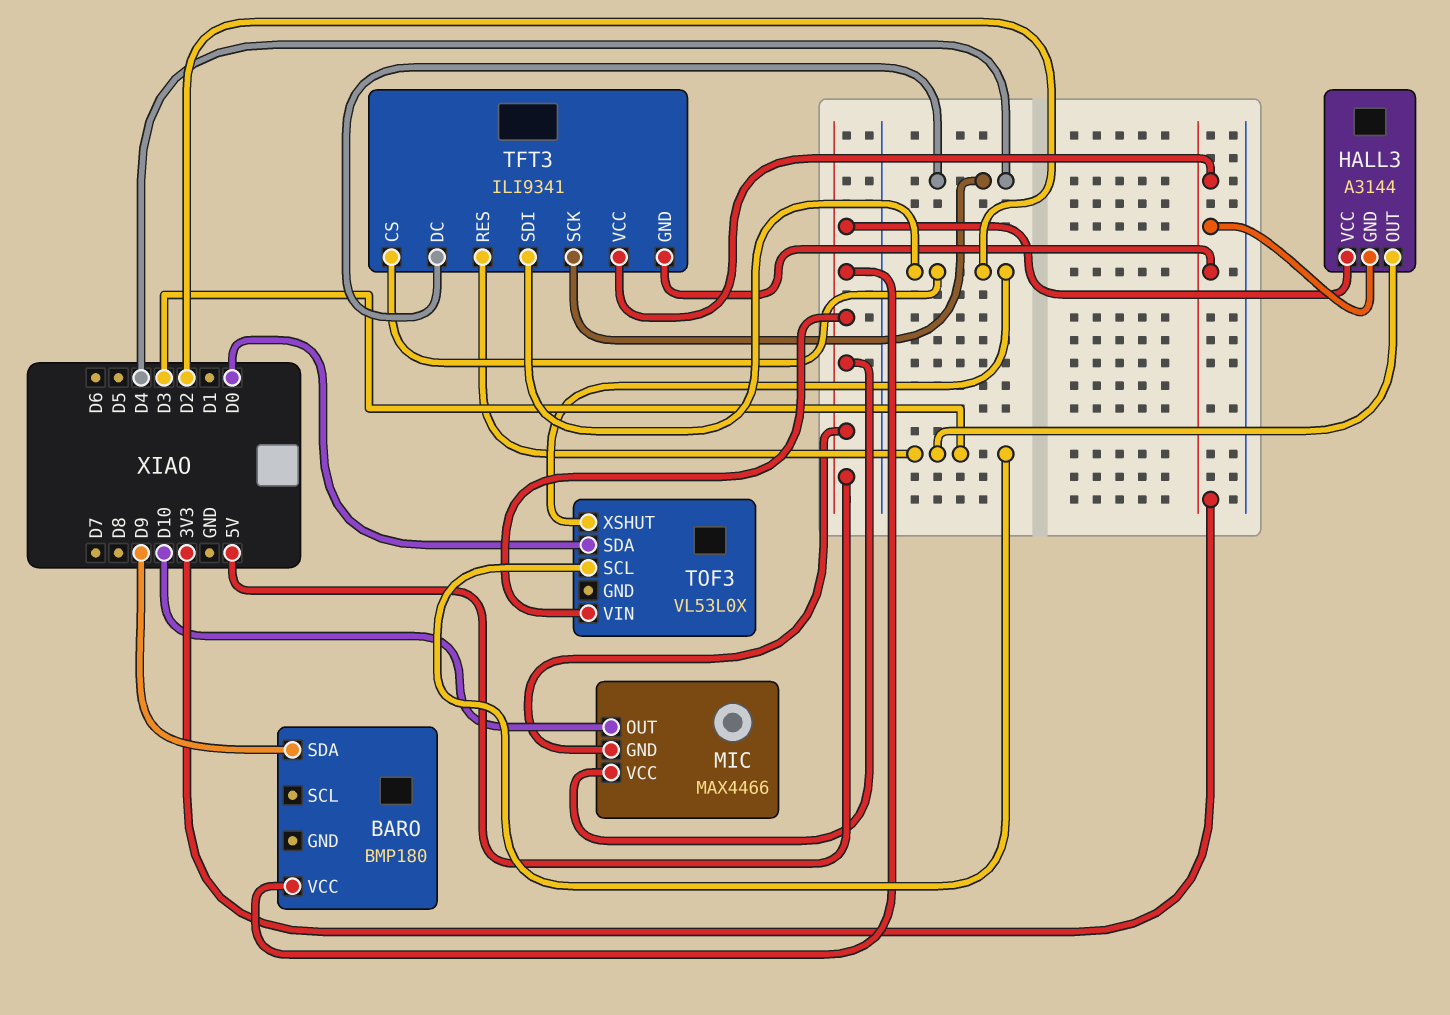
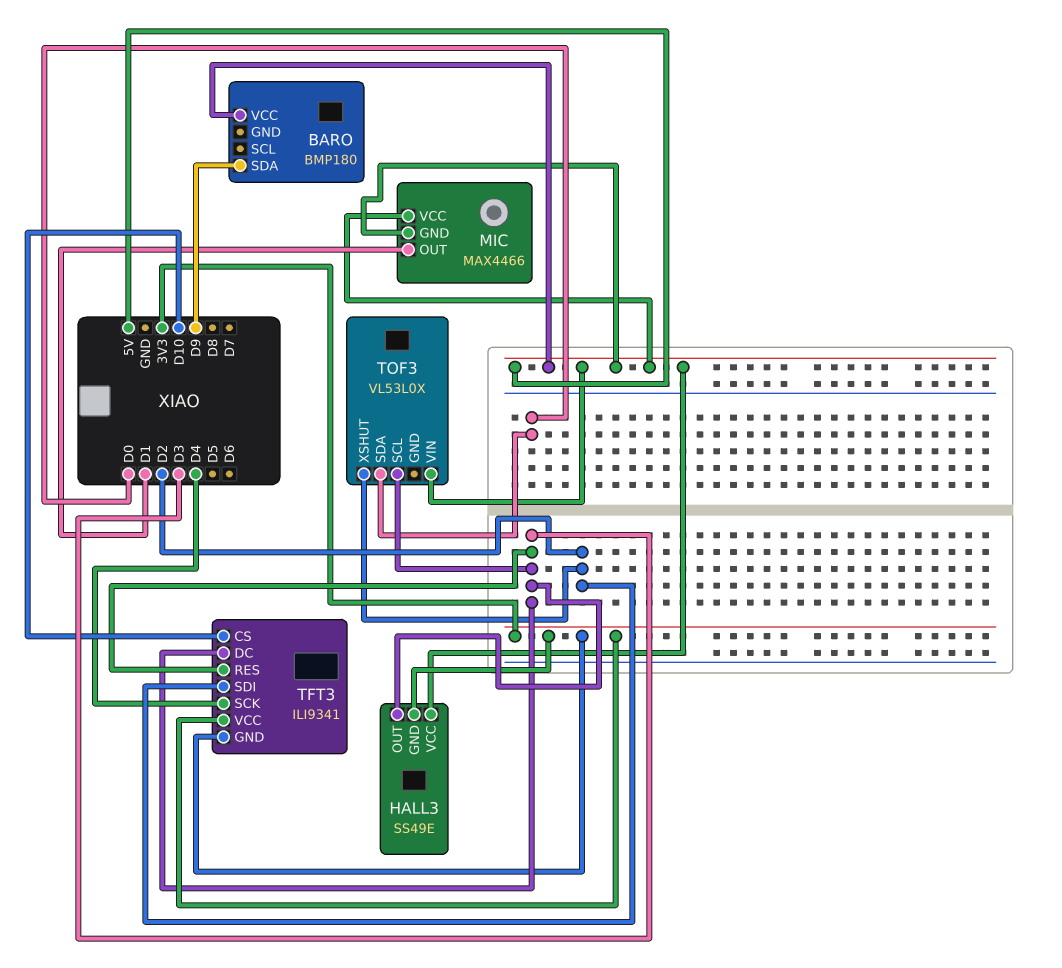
HALL3: A3144 -> SS49E
MIC pin OUT: D10 -> D1
TFT3 pin CS: D2 -> D10
TFT3 pin DC: D4 -> D3

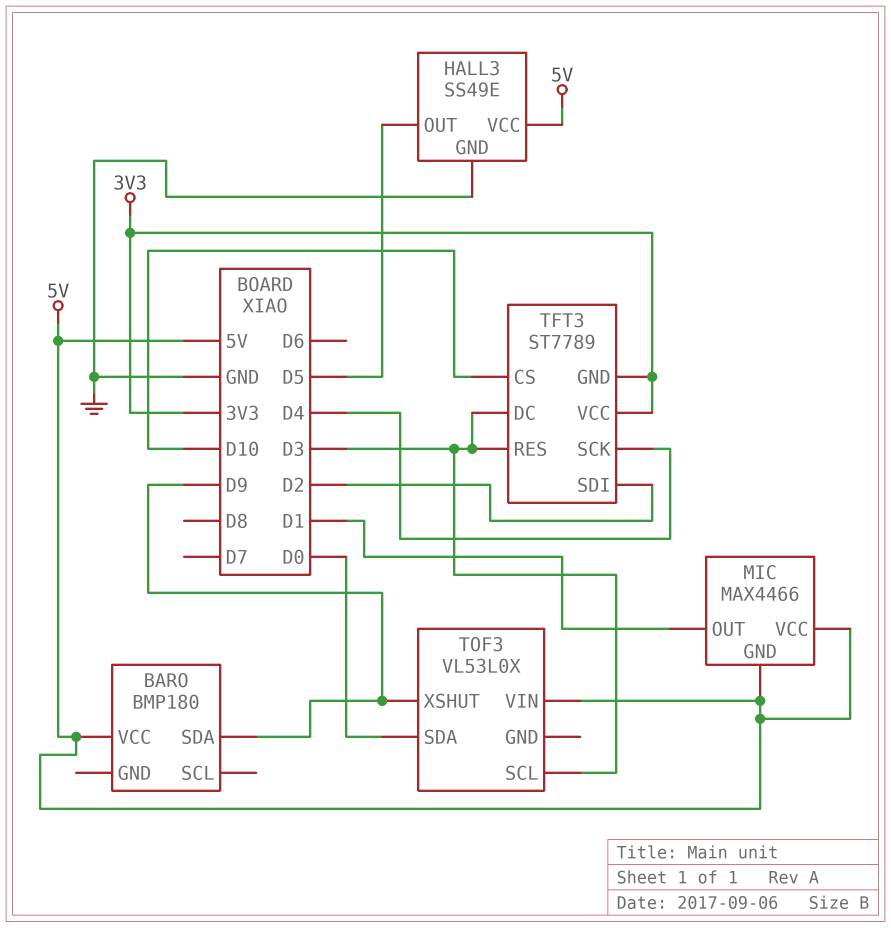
HALL3 pin GND: 3V3 -> GND
HALL3 pin OUT: D3 -> D5
TFT3: ILI9341 -> ST7789
TOF3 pin XSHUT: D2 -> D9

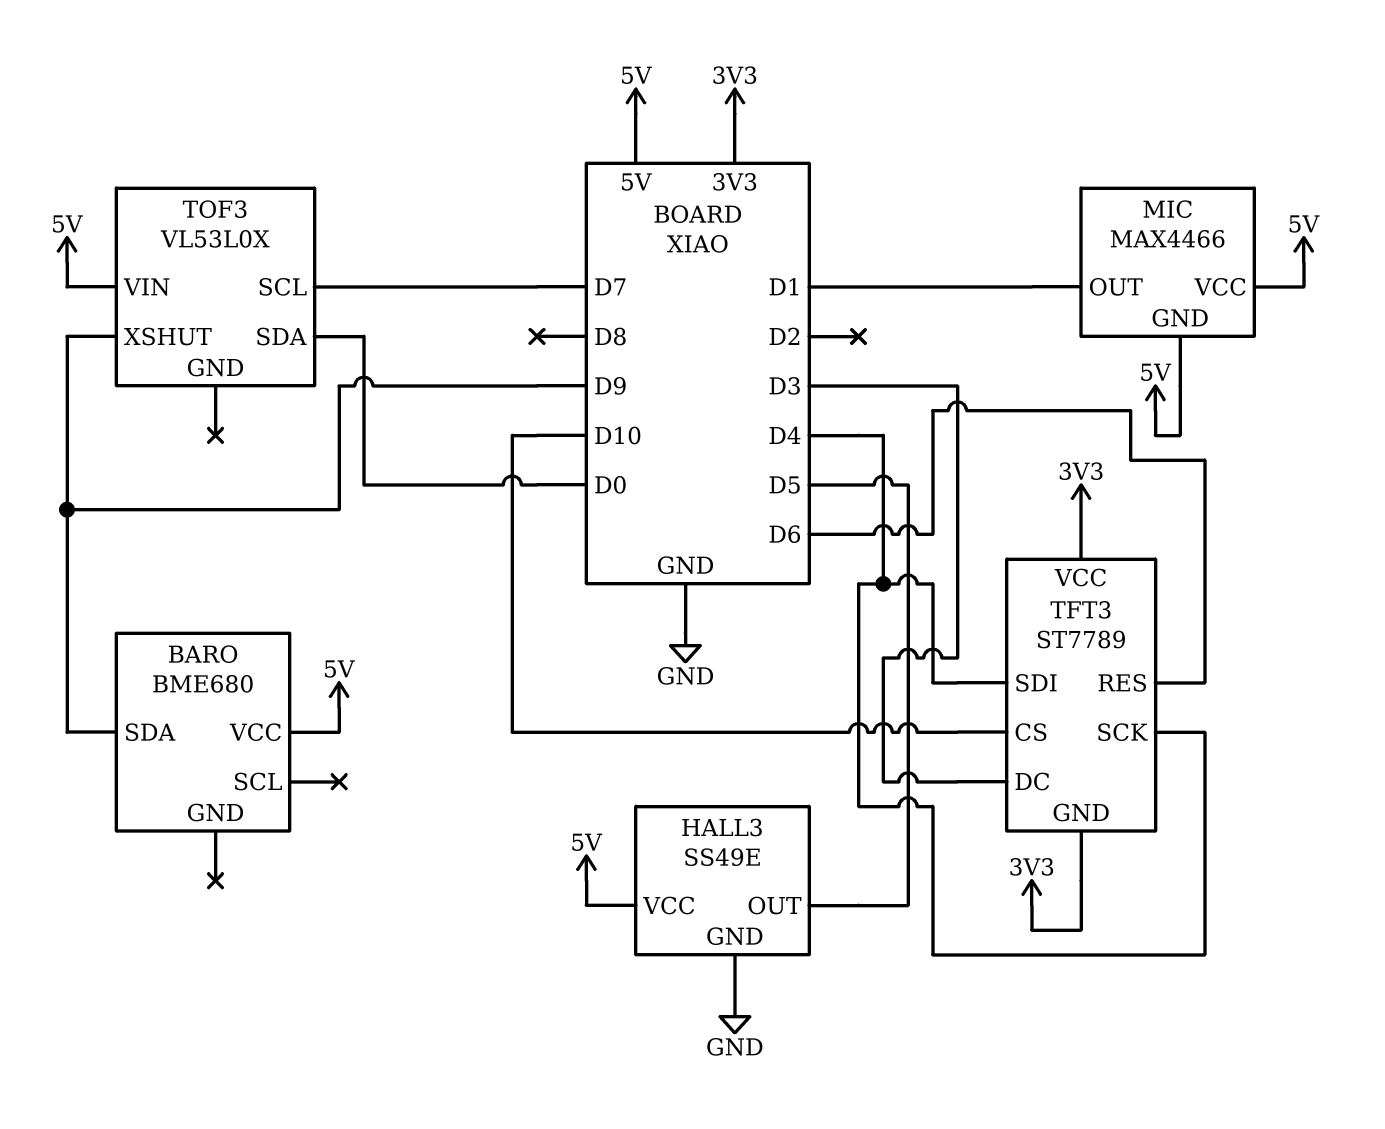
BARO: BMP180 -> BME680
TFT3 pin RES: D3 -> D6
TFT3 pin SDI: D2 -> D4
TOF3 pin SCL: D3 -> D7

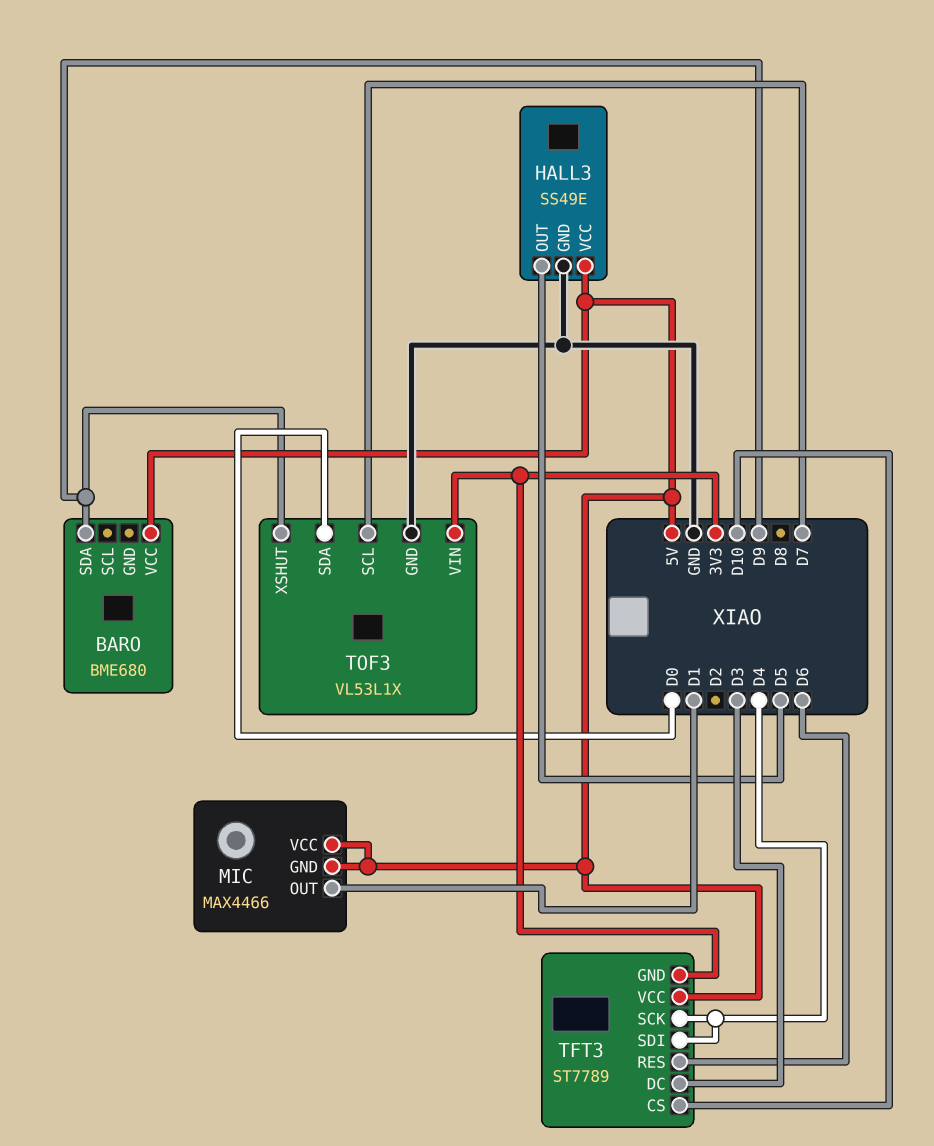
TFT3 pin VCC: 3V3 -> 5V
TOF3: VL53L0X -> VL53L1X
TOF3 pin GND: none -> GND
TOF3 pin VIN: 5V -> 3V3

